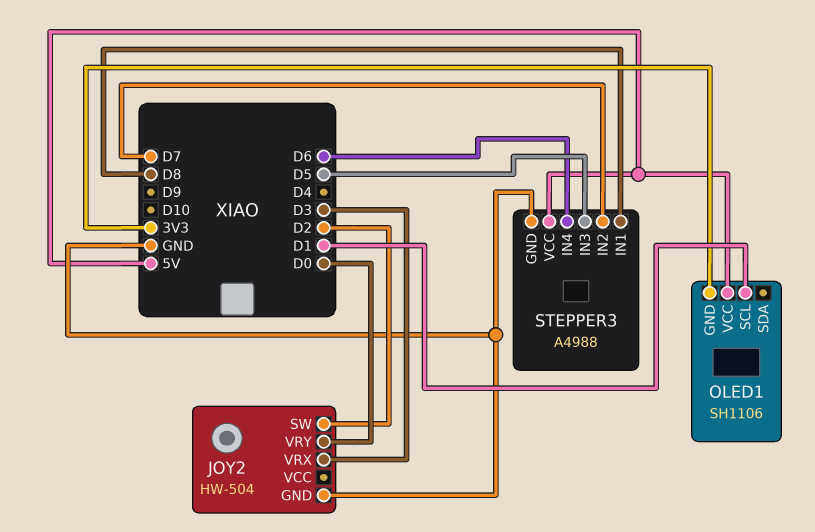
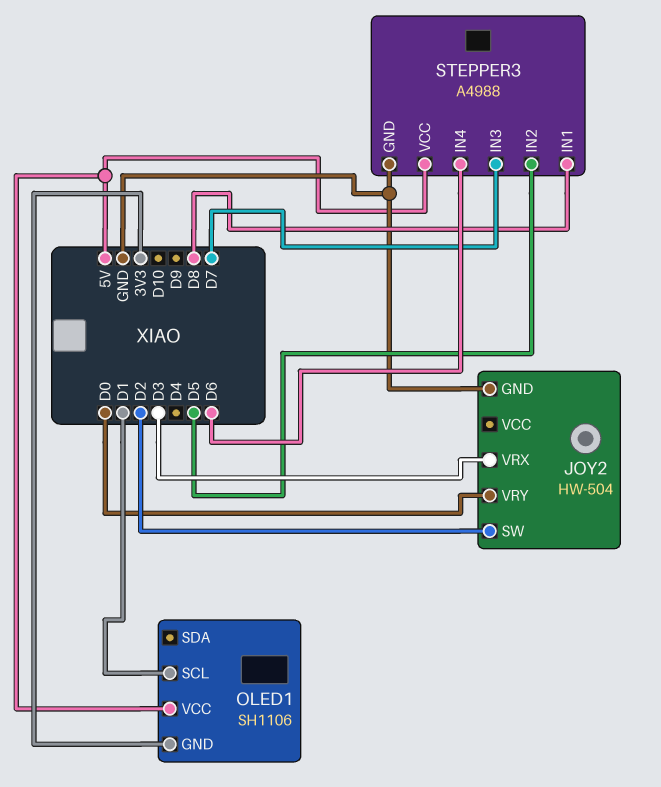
STEPPER3 pin IN2: D7 -> D5
STEPPER3 pin IN3: D5 -> D7

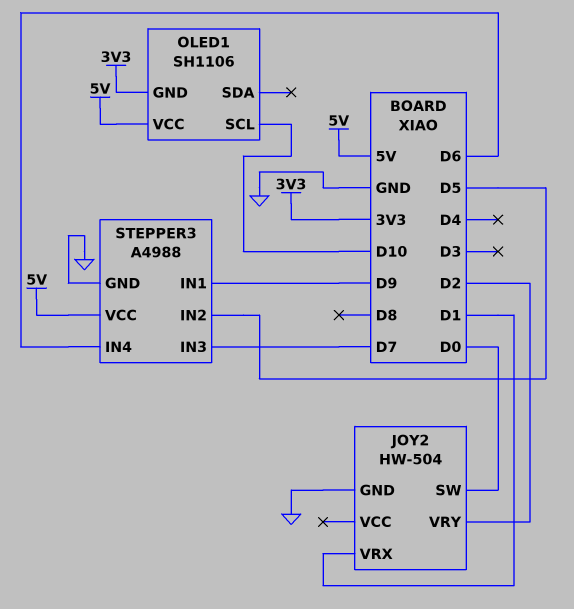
JOY2 pin SW: D2 -> D0
JOY2 pin VRX: D3 -> D1
JOY2 pin VRY: D0 -> D2
OLED1 pin SCL: D1 -> D10
STEPPER3 pin IN1: D8 -> D9

